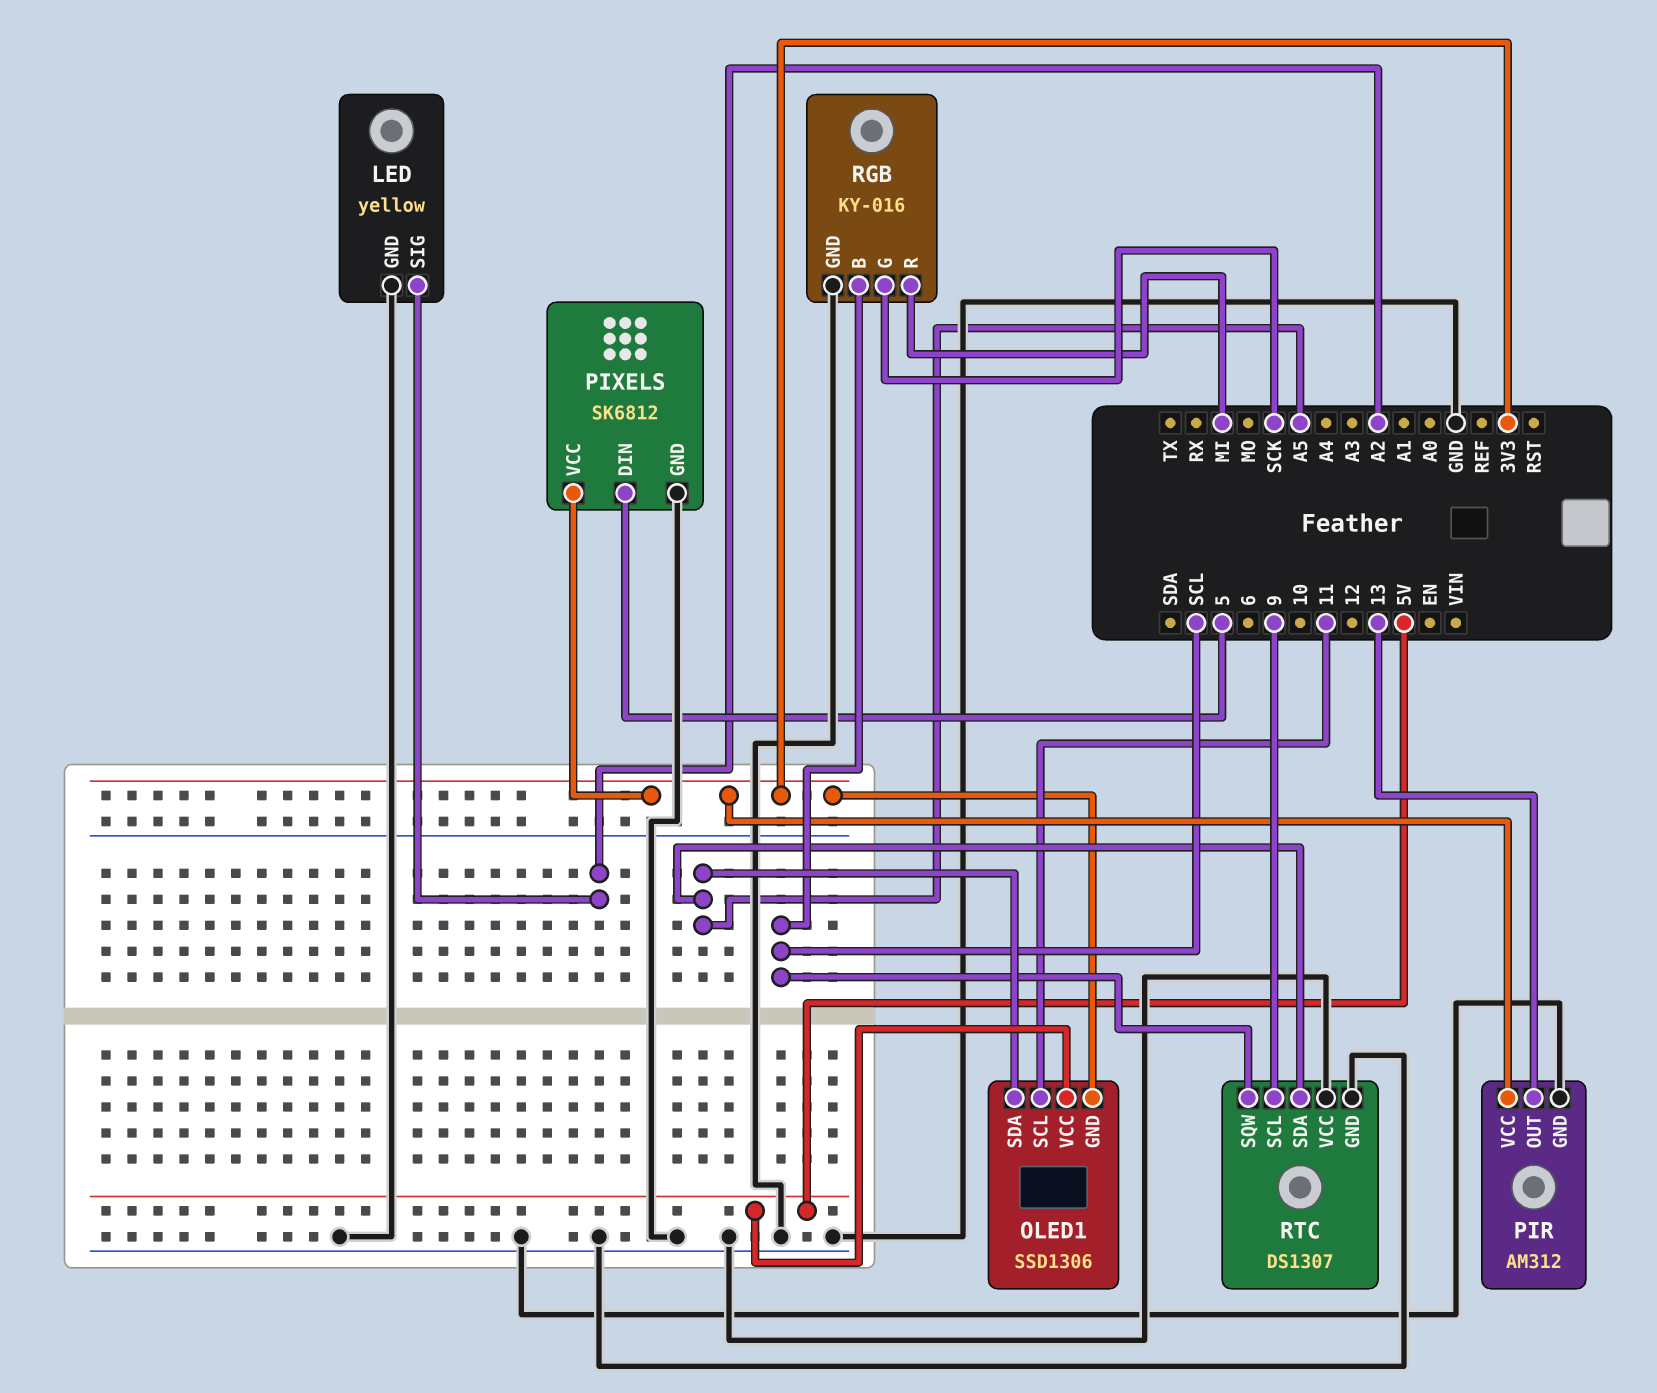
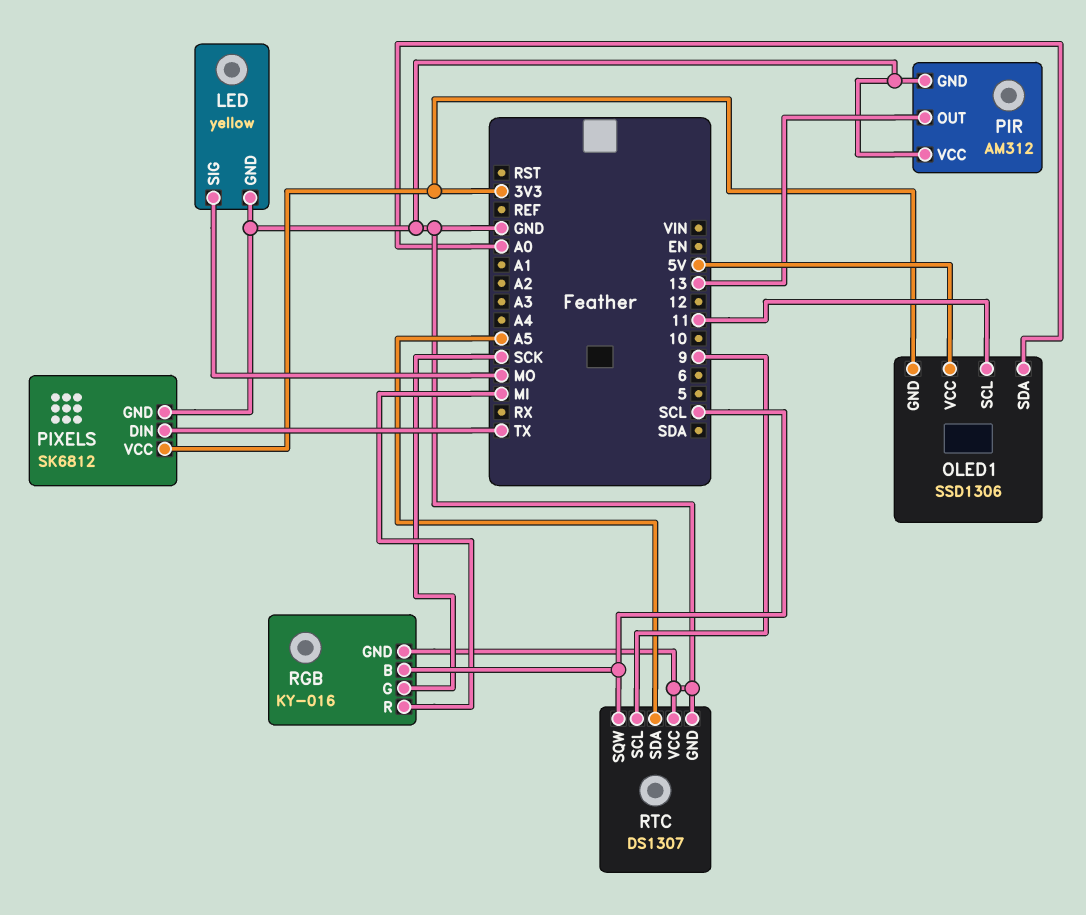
LED pin SIG: A2 -> MO
OLED1 pin SDA: A5 -> A0
PIR pin VCC: 3V3 -> GND
PIXELS pin DIN: 5 -> TX

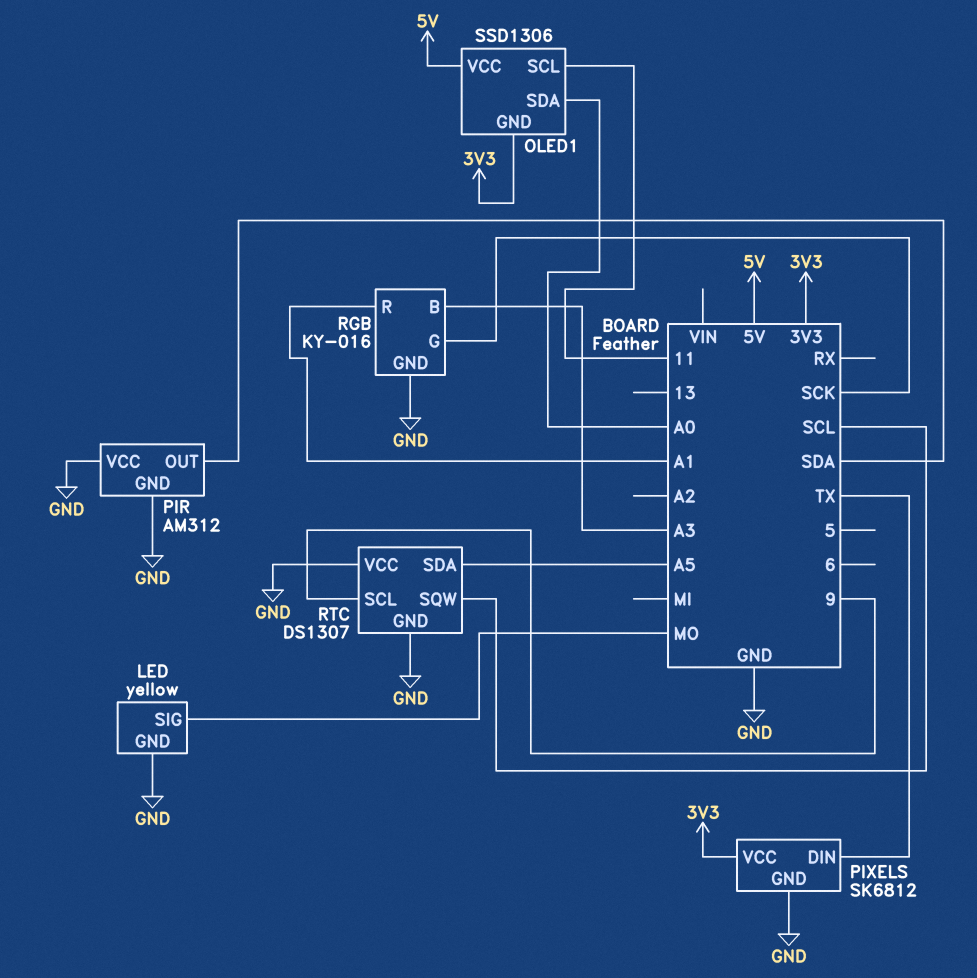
PIR pin OUT: 13 -> SDA
RGB pin B: SCL -> A3
RGB pin R: MI -> A1

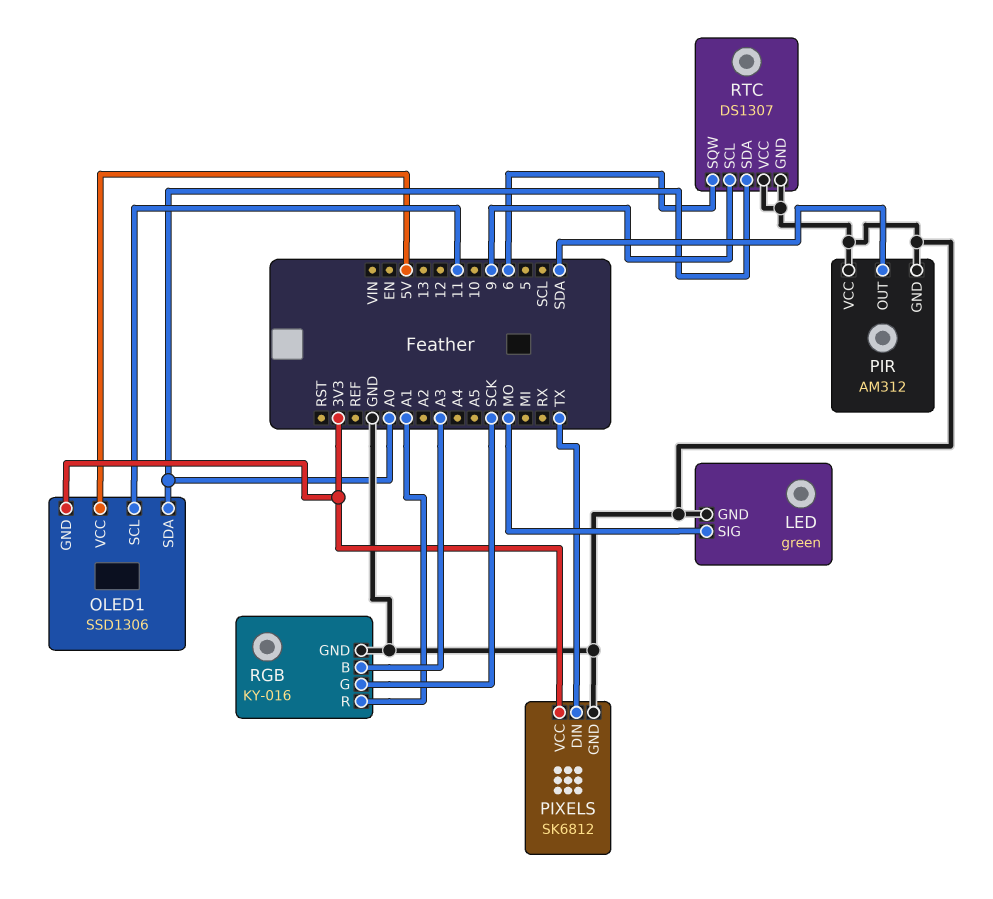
LED: yellow -> green
RTC pin SDA: A5 -> A0
RTC pin SQW: SCL -> 6

